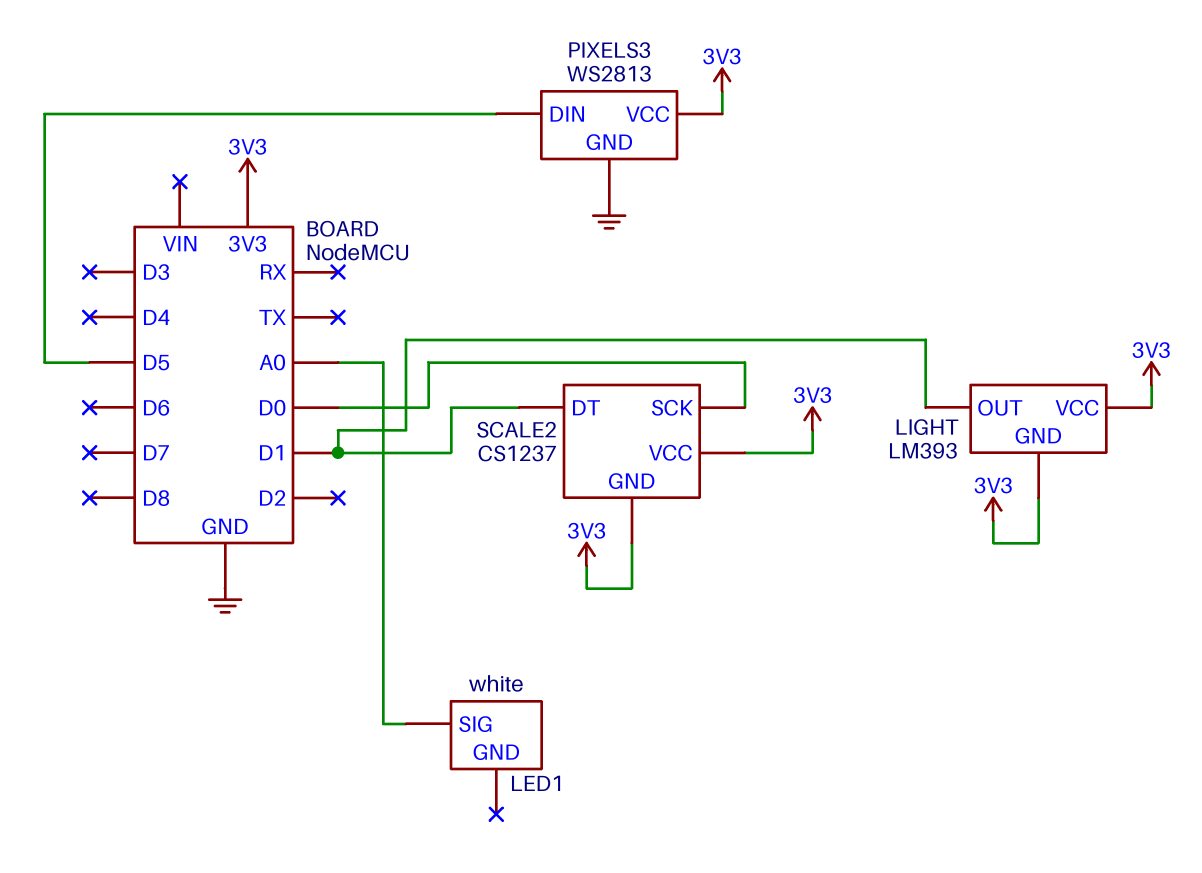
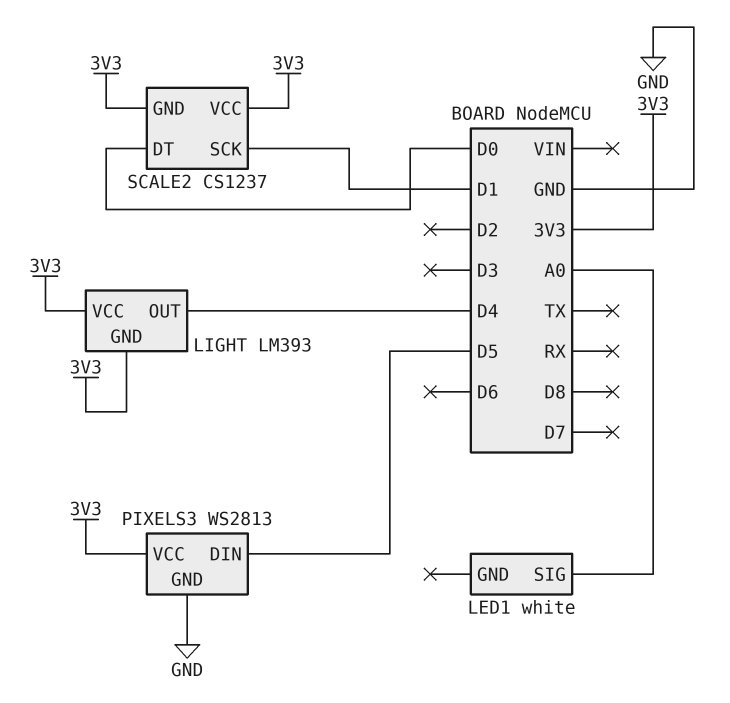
LIGHT pin OUT: D1 -> D4
SCALE2 pin DT: D1 -> D0
SCALE2 pin SCK: D0 -> D1

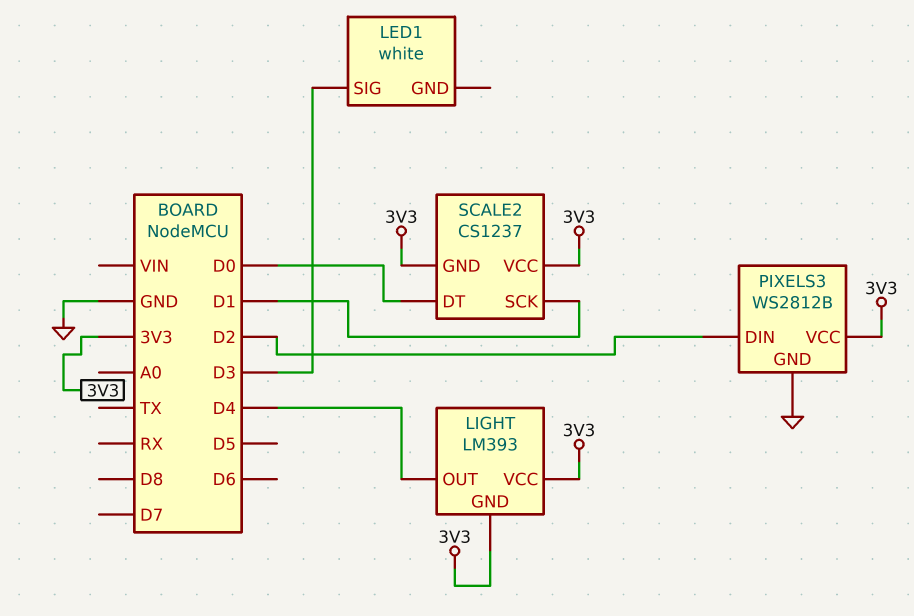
LED1 pin SIG: A0 -> D3
PIXELS3: WS2813 -> WS2812B
PIXELS3 pin DIN: D5 -> D2

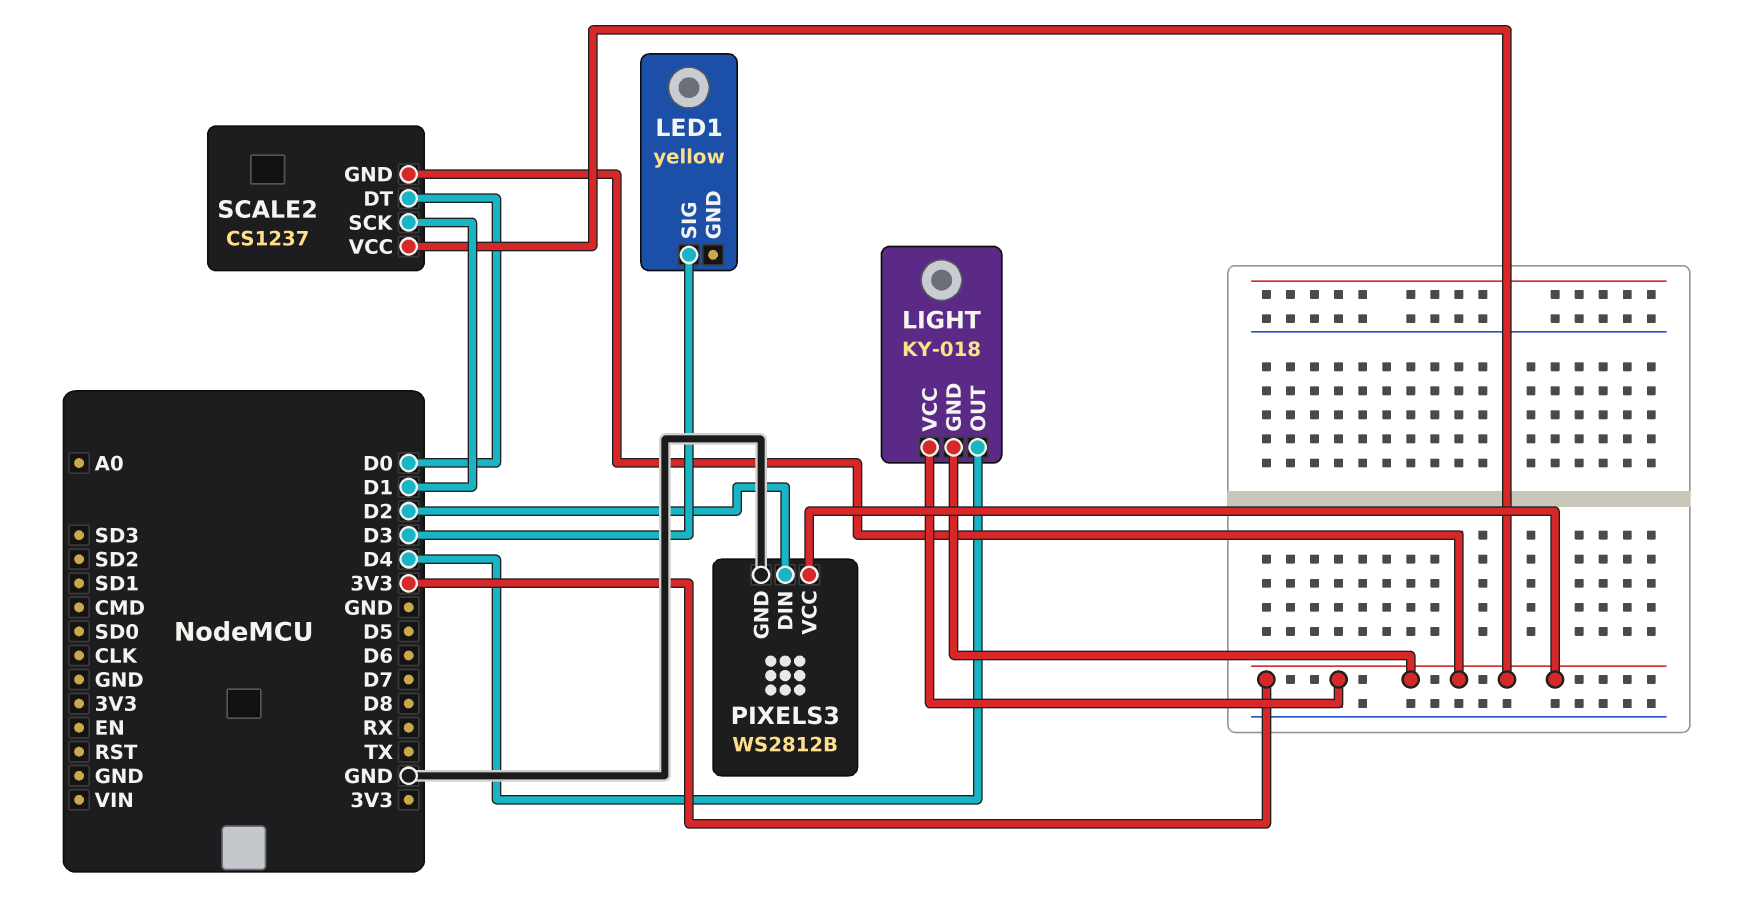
LED1: white -> yellow
LIGHT: LM393 -> KY-018

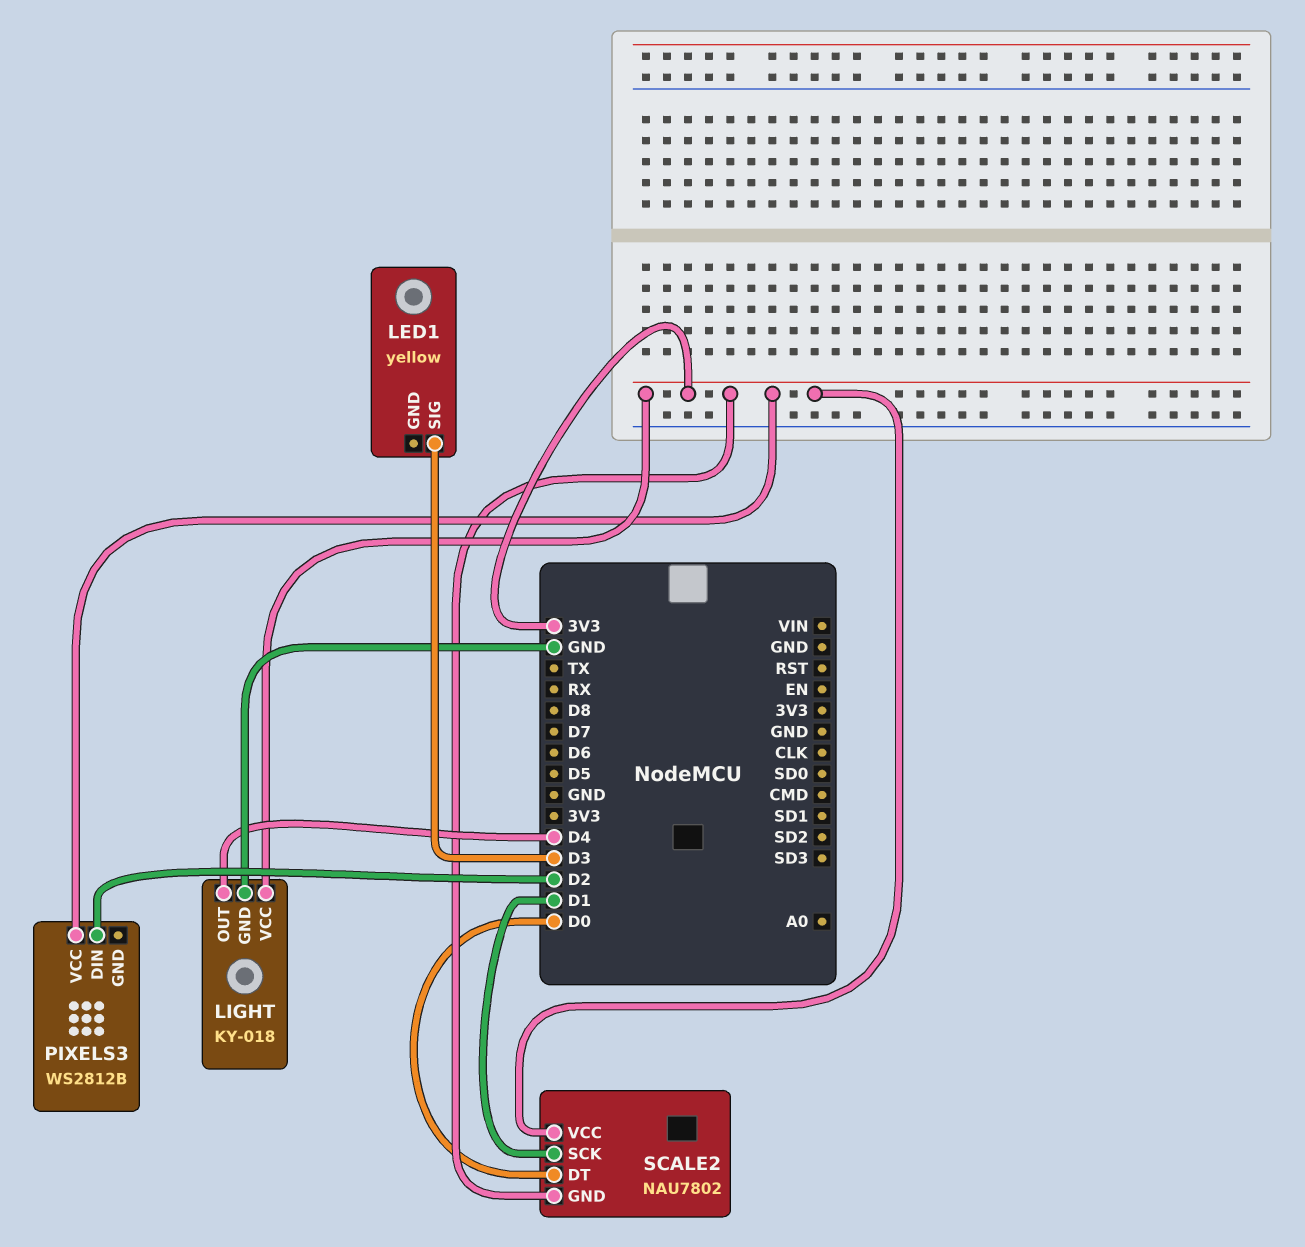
LIGHT pin GND: 3V3 -> GND
PIXELS3 pin GND: GND -> none
SCALE2: CS1237 -> NAU7802

